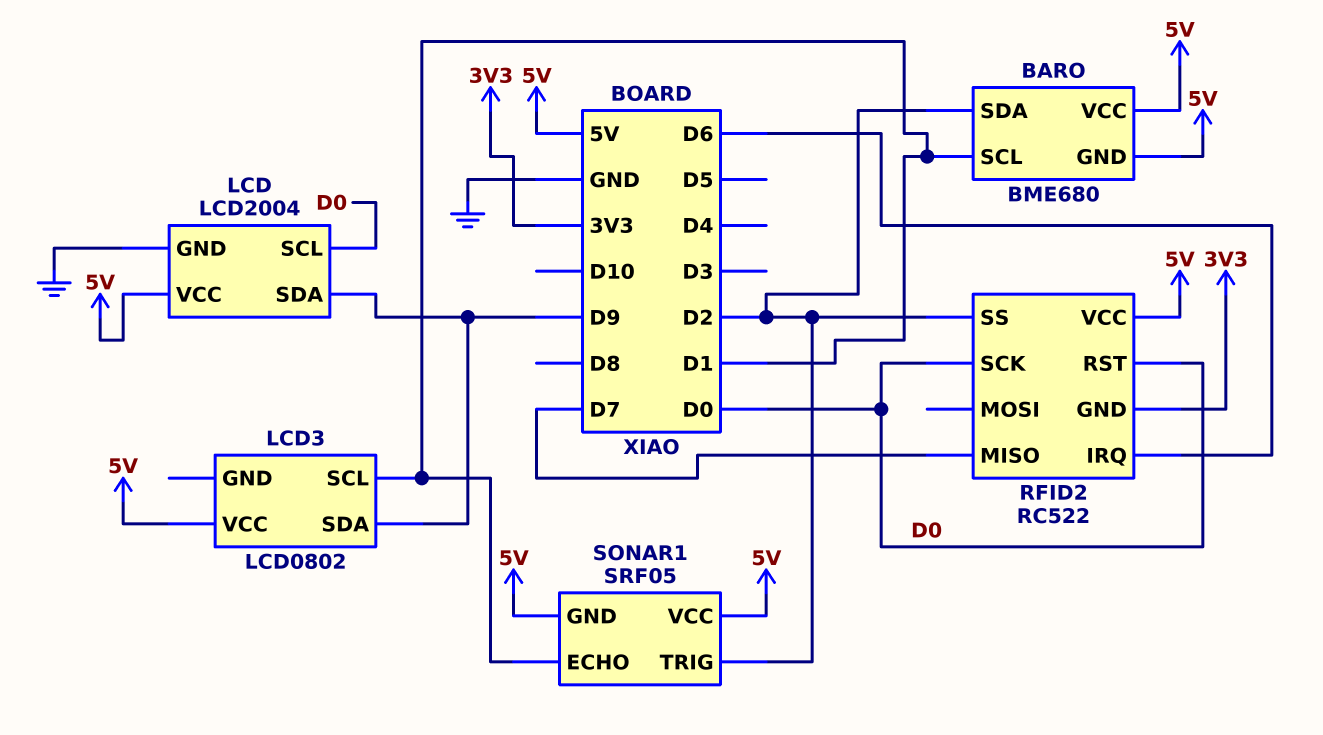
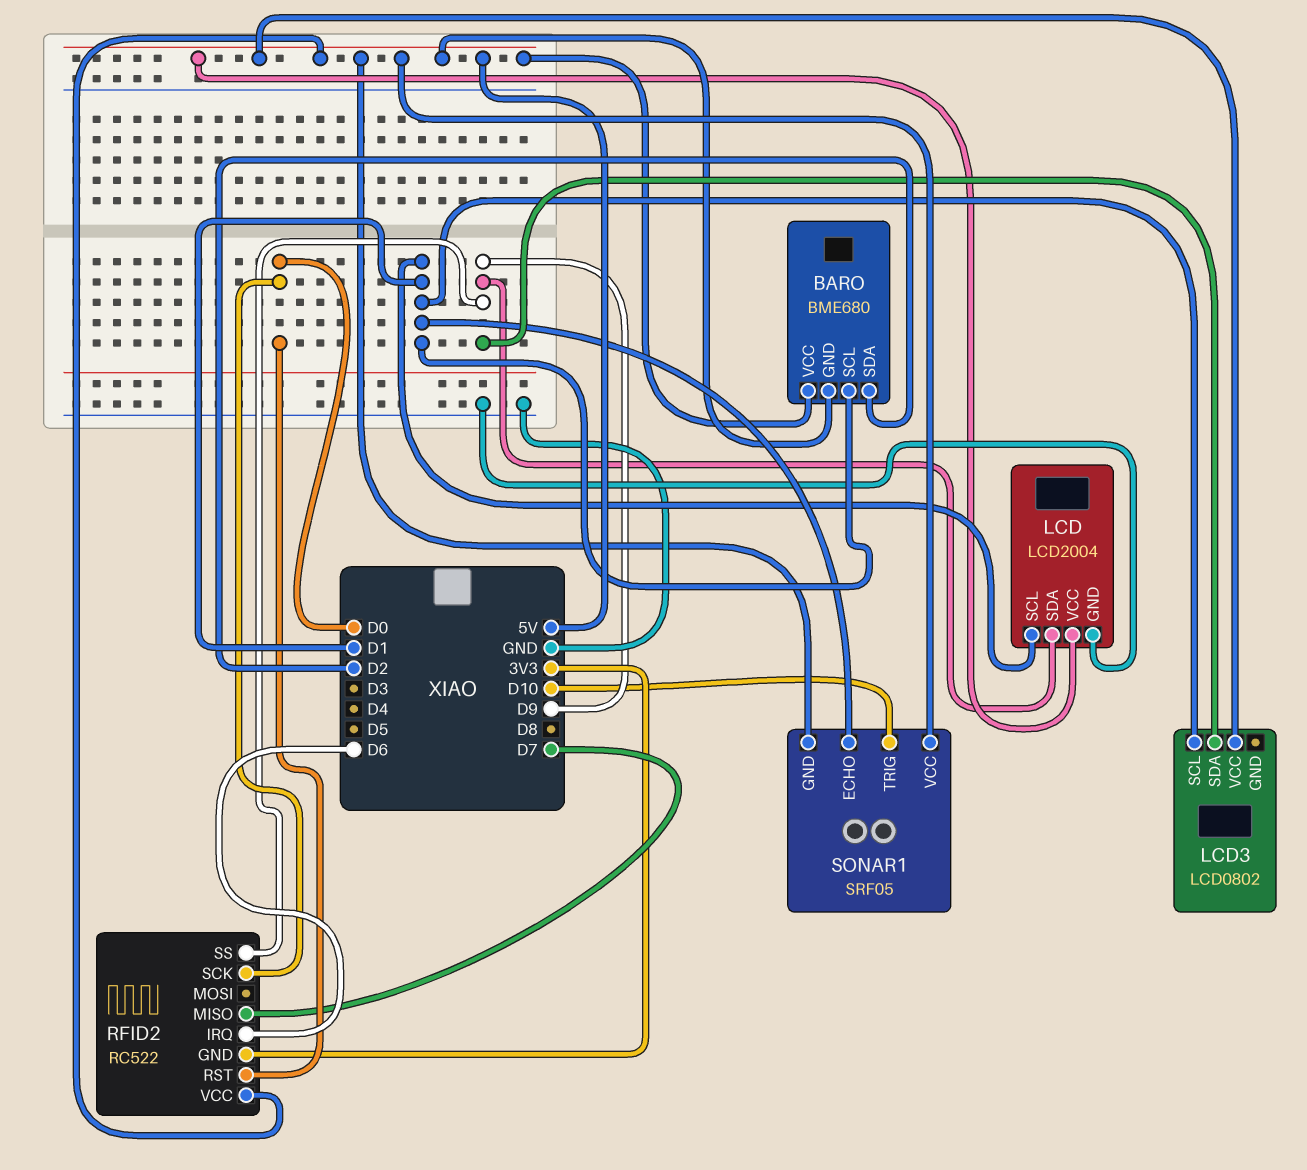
LCD pin SCL: D0 -> D1
RFID2 pin SS: D2 -> D9
SONAR1 pin TRIG: D2 -> D10

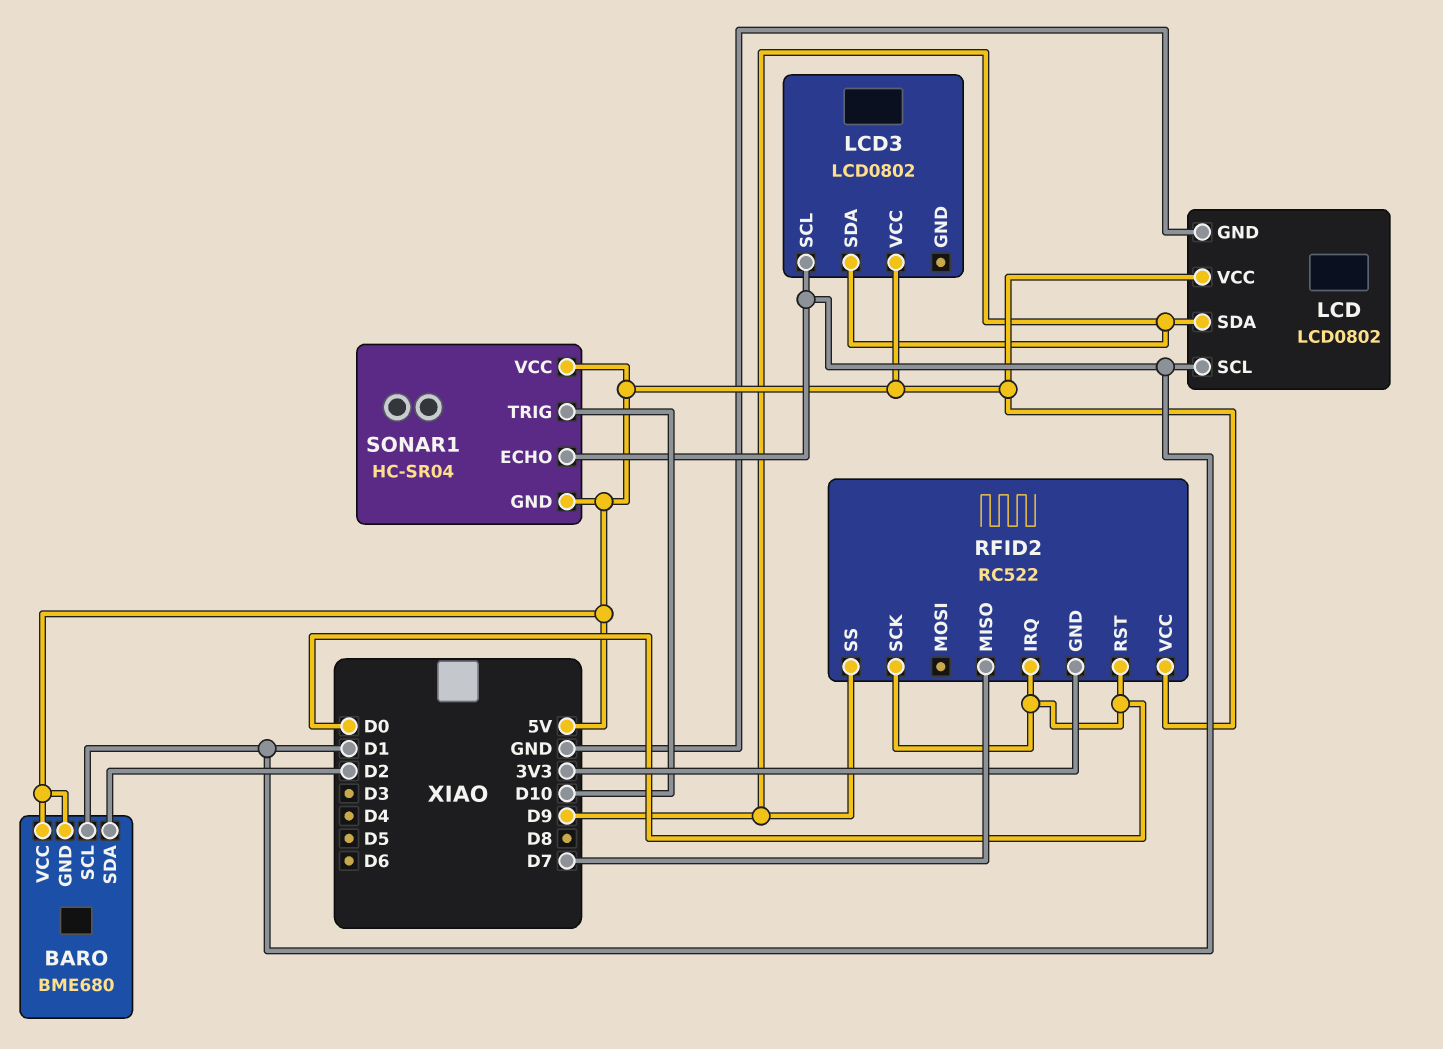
LCD: LCD2004 -> LCD0802
RFID2 pin IRQ: D6 -> D0
SONAR1: SRF05 -> HC-SR04

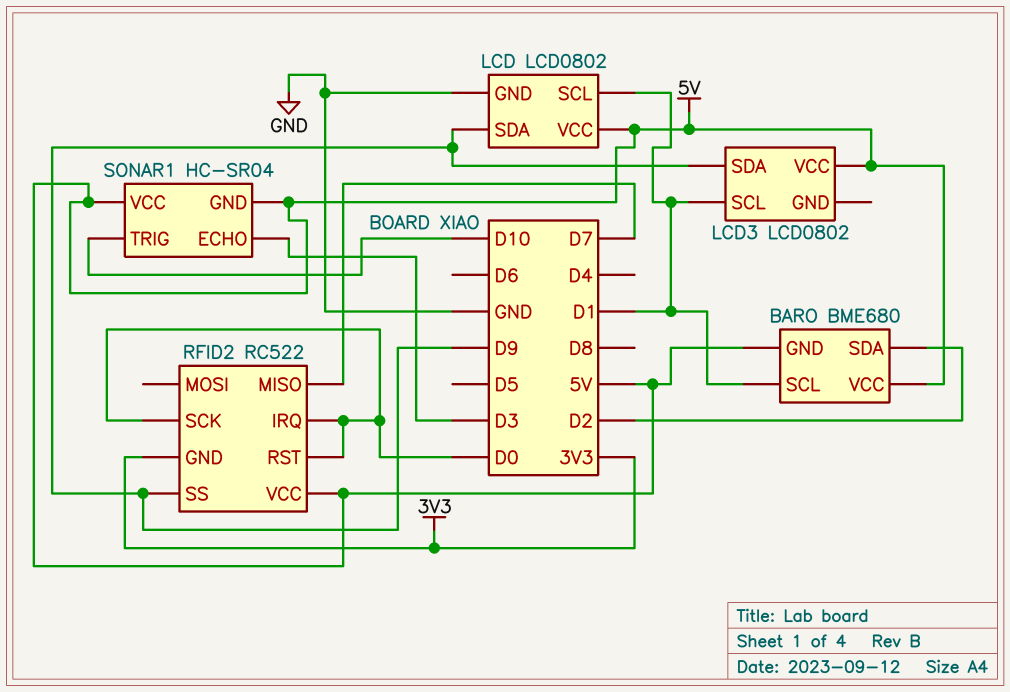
SONAR1 pin ECHO: D1 -> D3

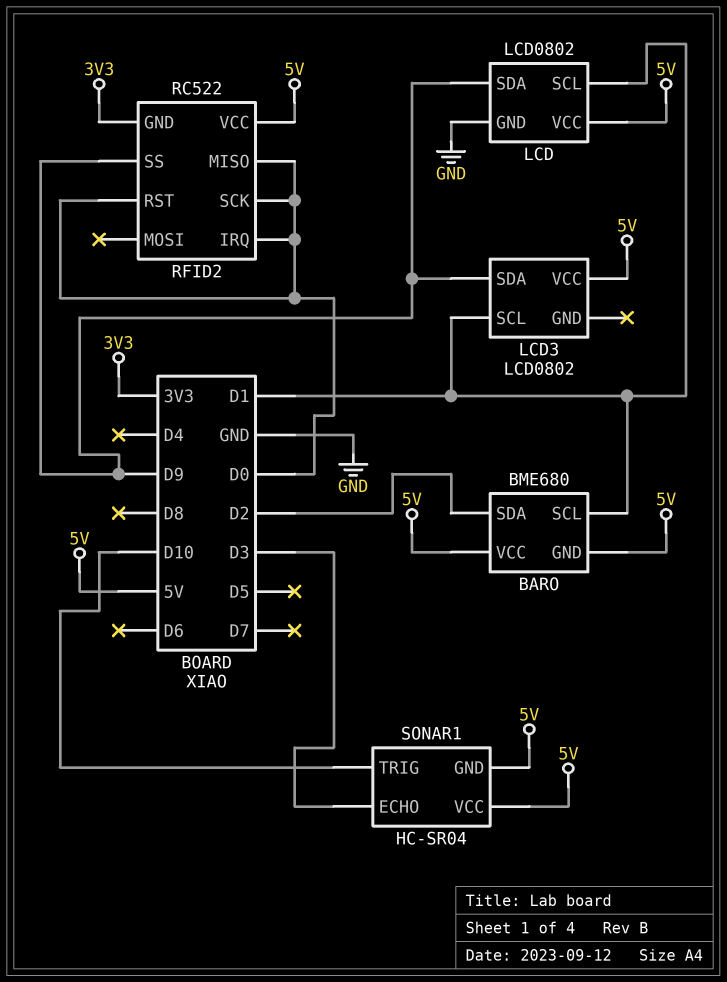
RFID2 pin MISO: D7 -> D0

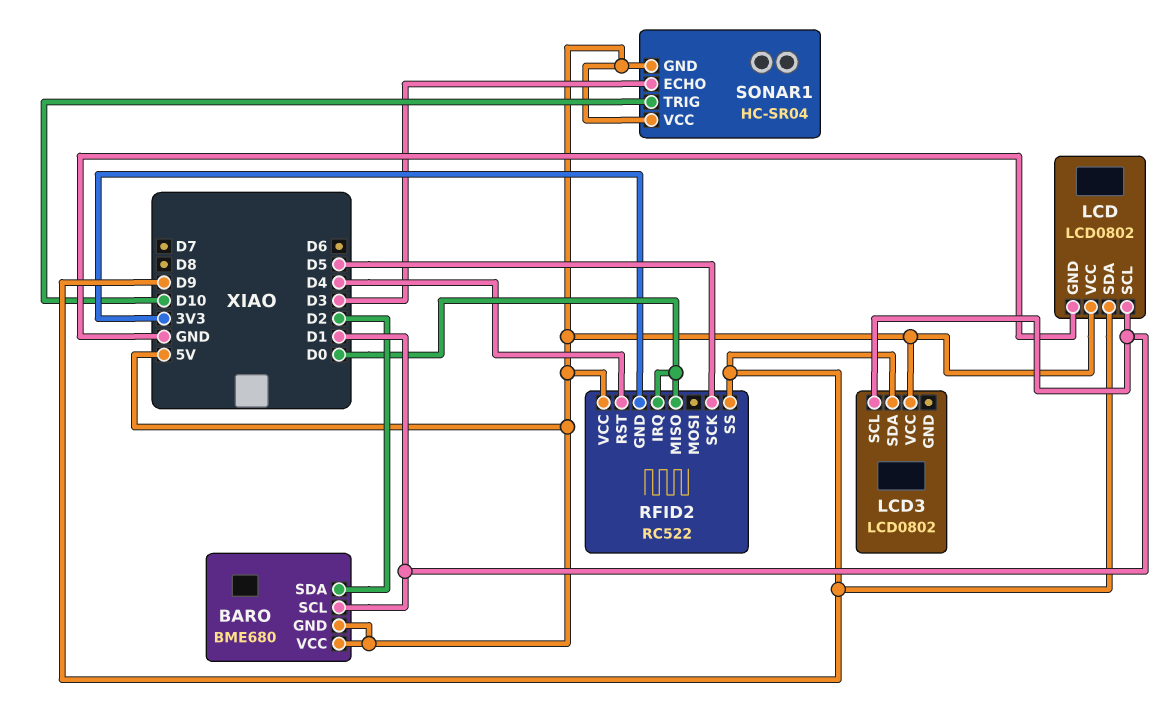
RFID2 pin RST: D0 -> D4
RFID2 pin SCK: D0 -> D5

